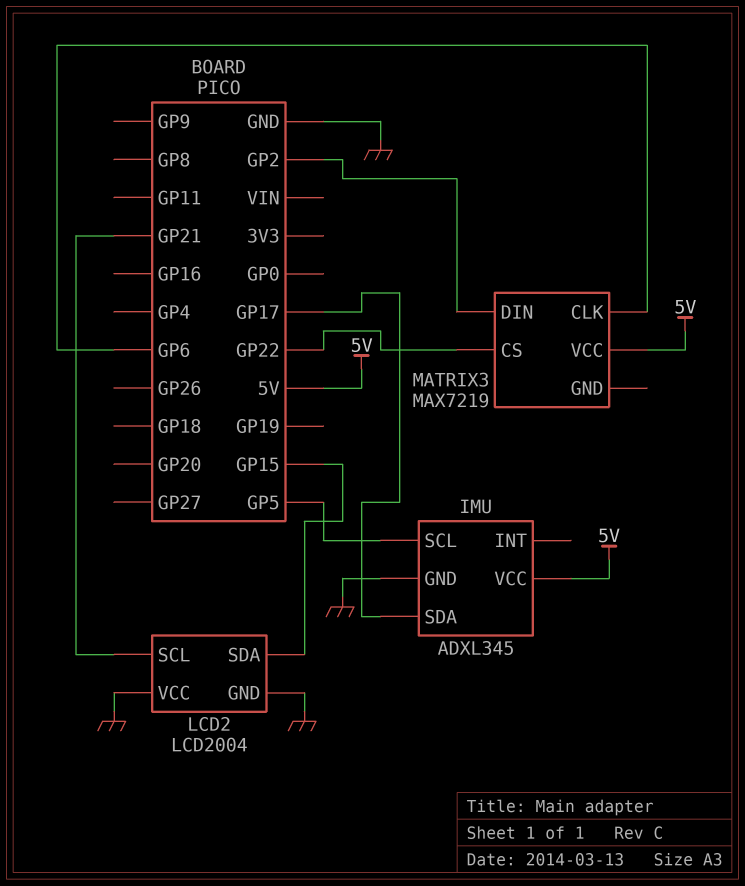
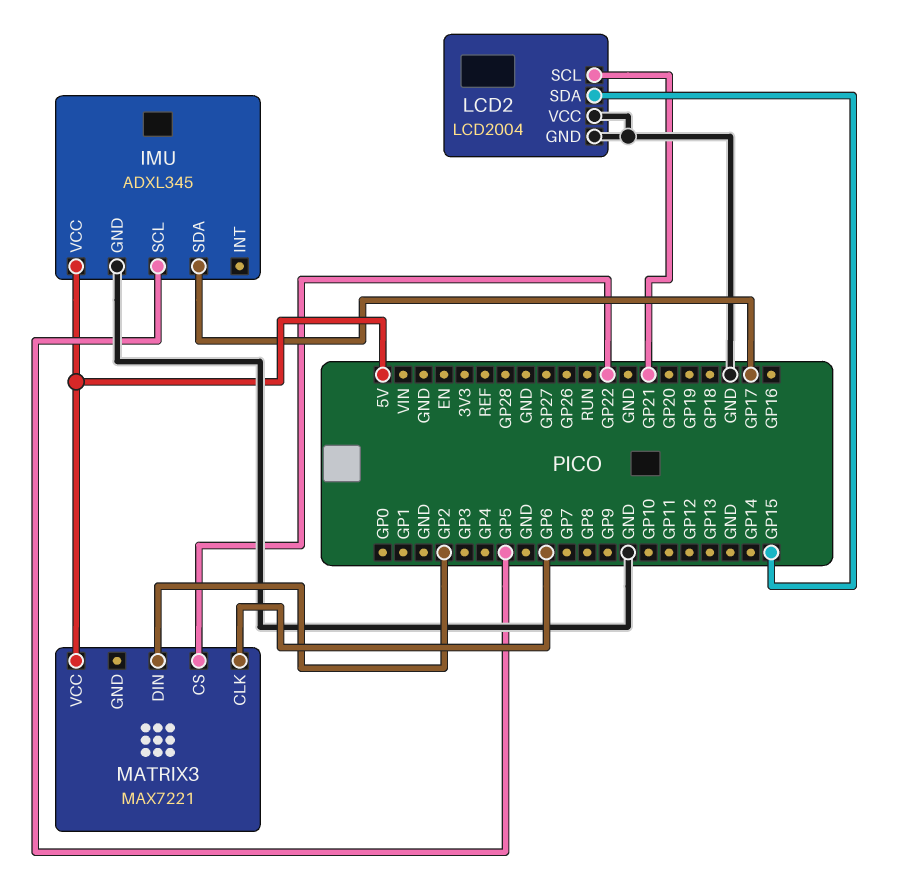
MATRIX3: MAX7219 -> MAX7221

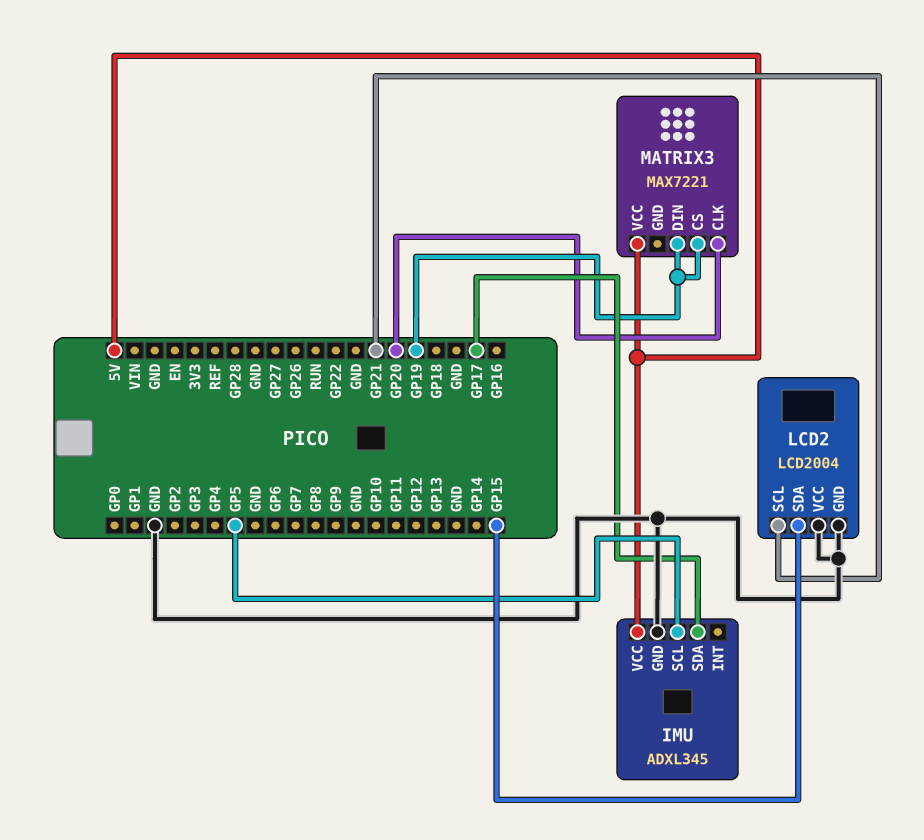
MATRIX3 pin CLK: GP6 -> GP20
MATRIX3 pin CS: GP22 -> GP19
MATRIX3 pin DIN: GP2 -> GP19

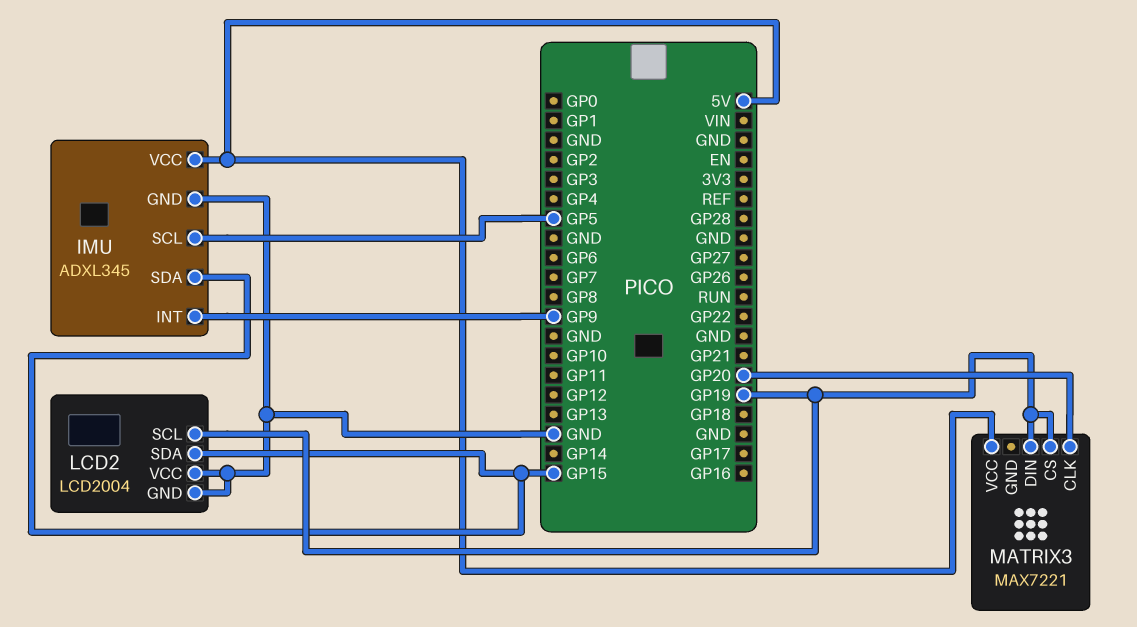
IMU pin INT: none -> GP9
IMU pin SDA: GP17 -> GP15
LCD2 pin SCL: GP21 -> GP19

